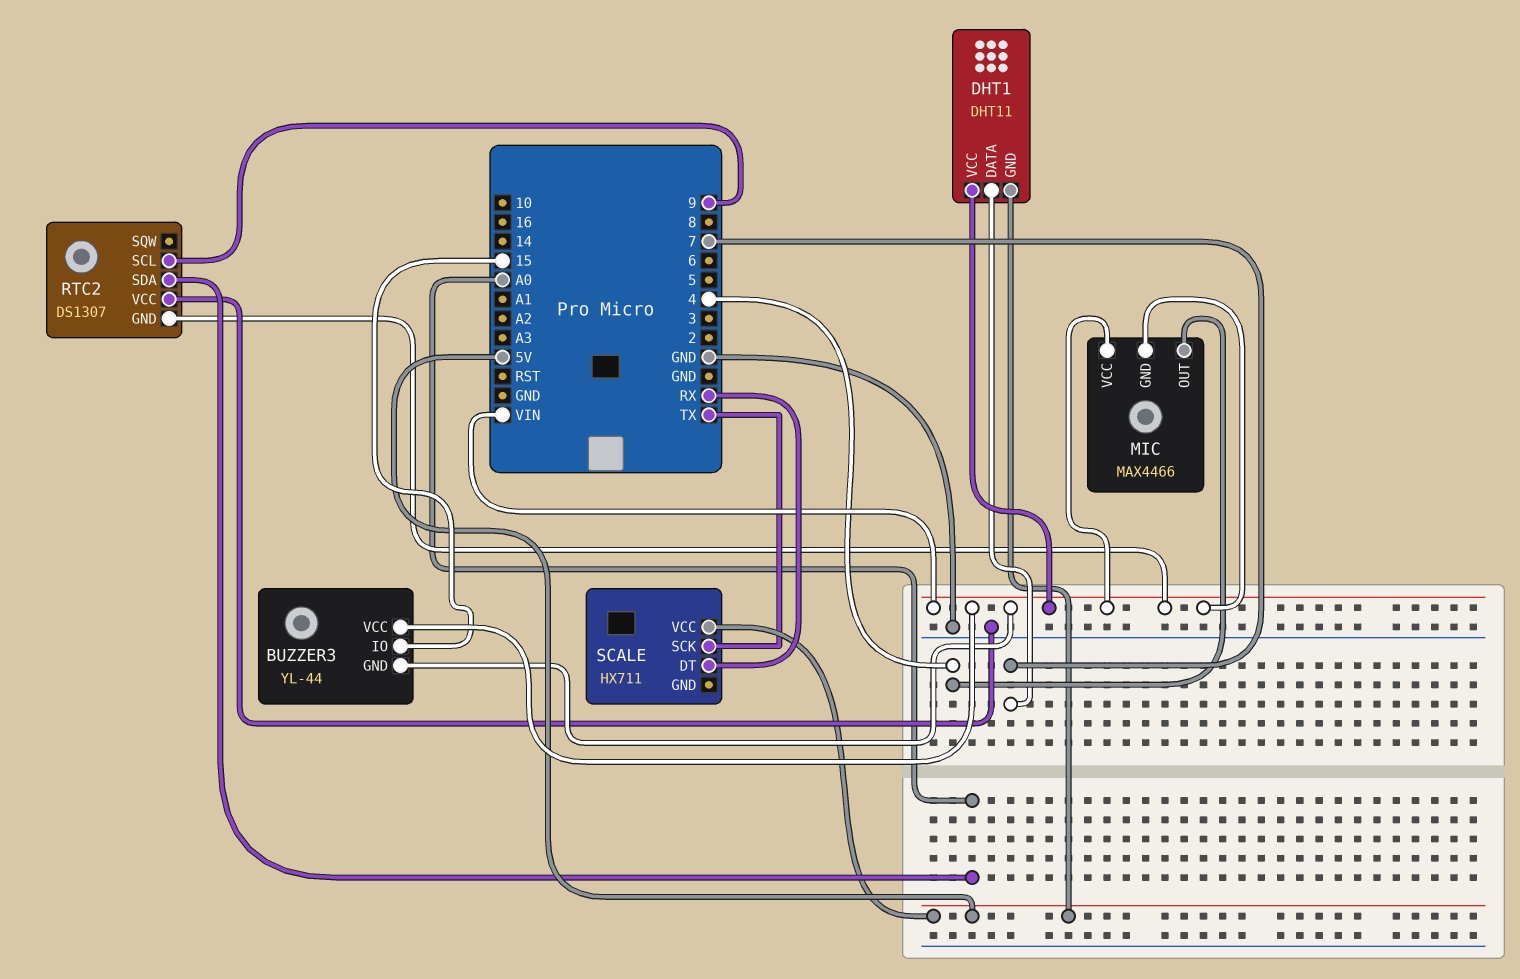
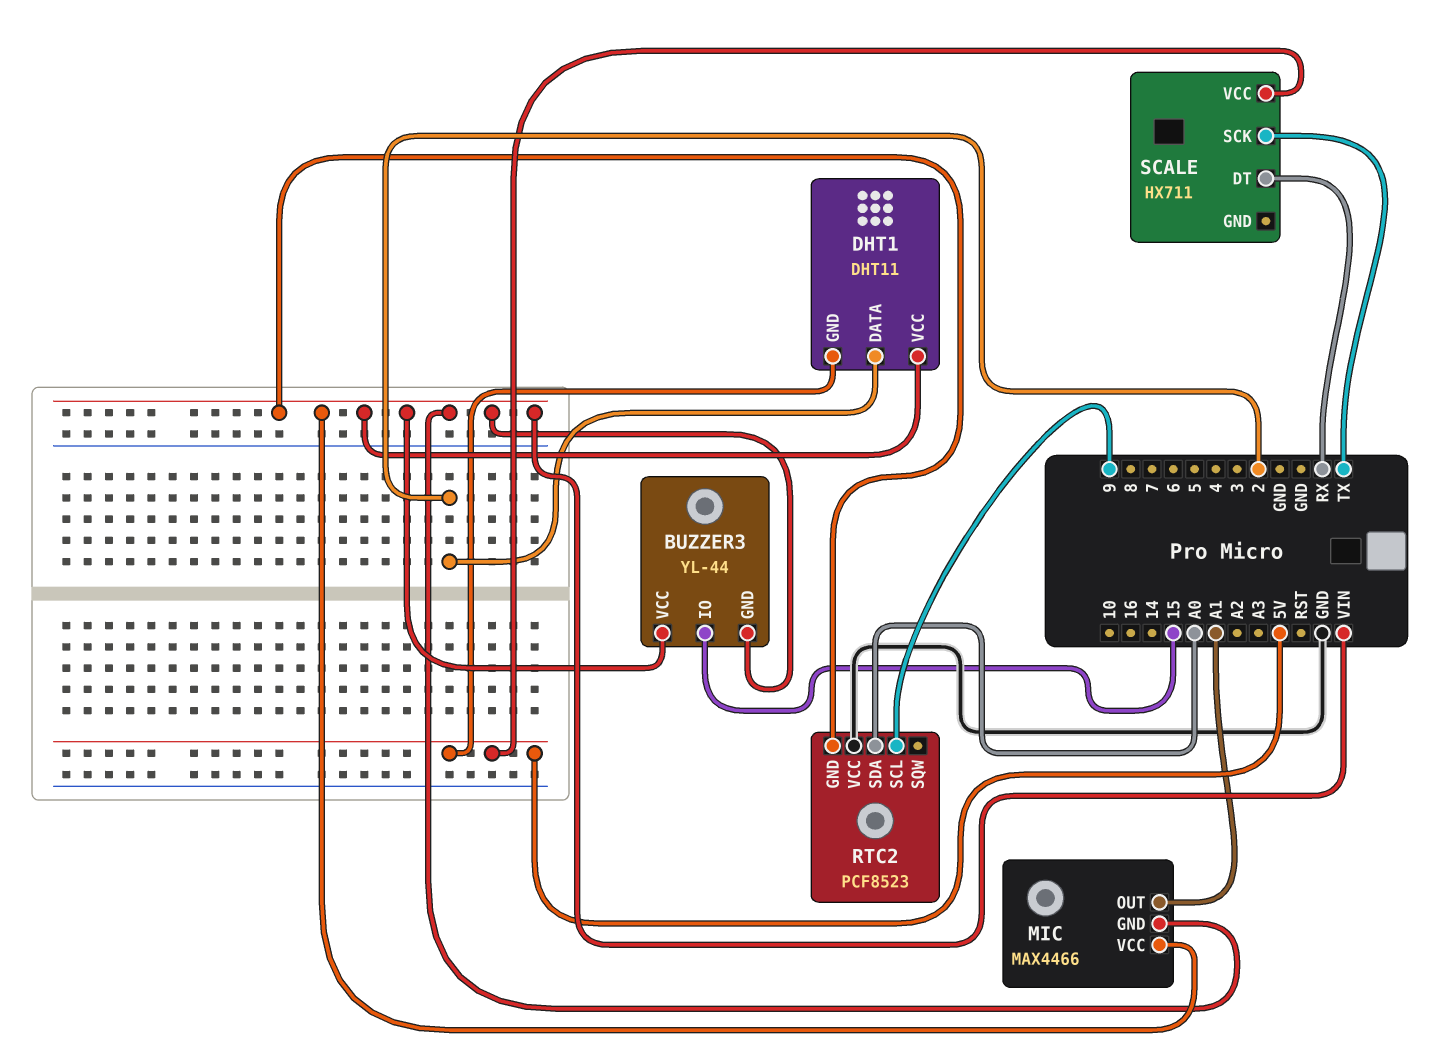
DHT1 pin DATA: 7 -> 2
MIC pin OUT: 4 -> A1
RTC2: DS1307 -> PCF8523

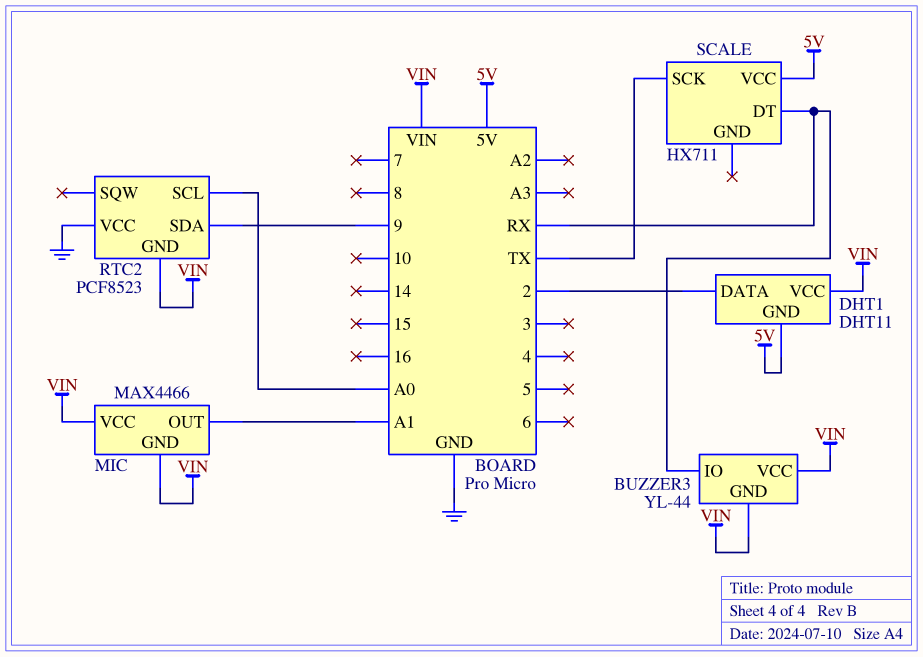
BUZZER3 pin IO: 15 -> RX
RTC2 pin SCL: 9 -> A0
RTC2 pin SDA: A0 -> 9

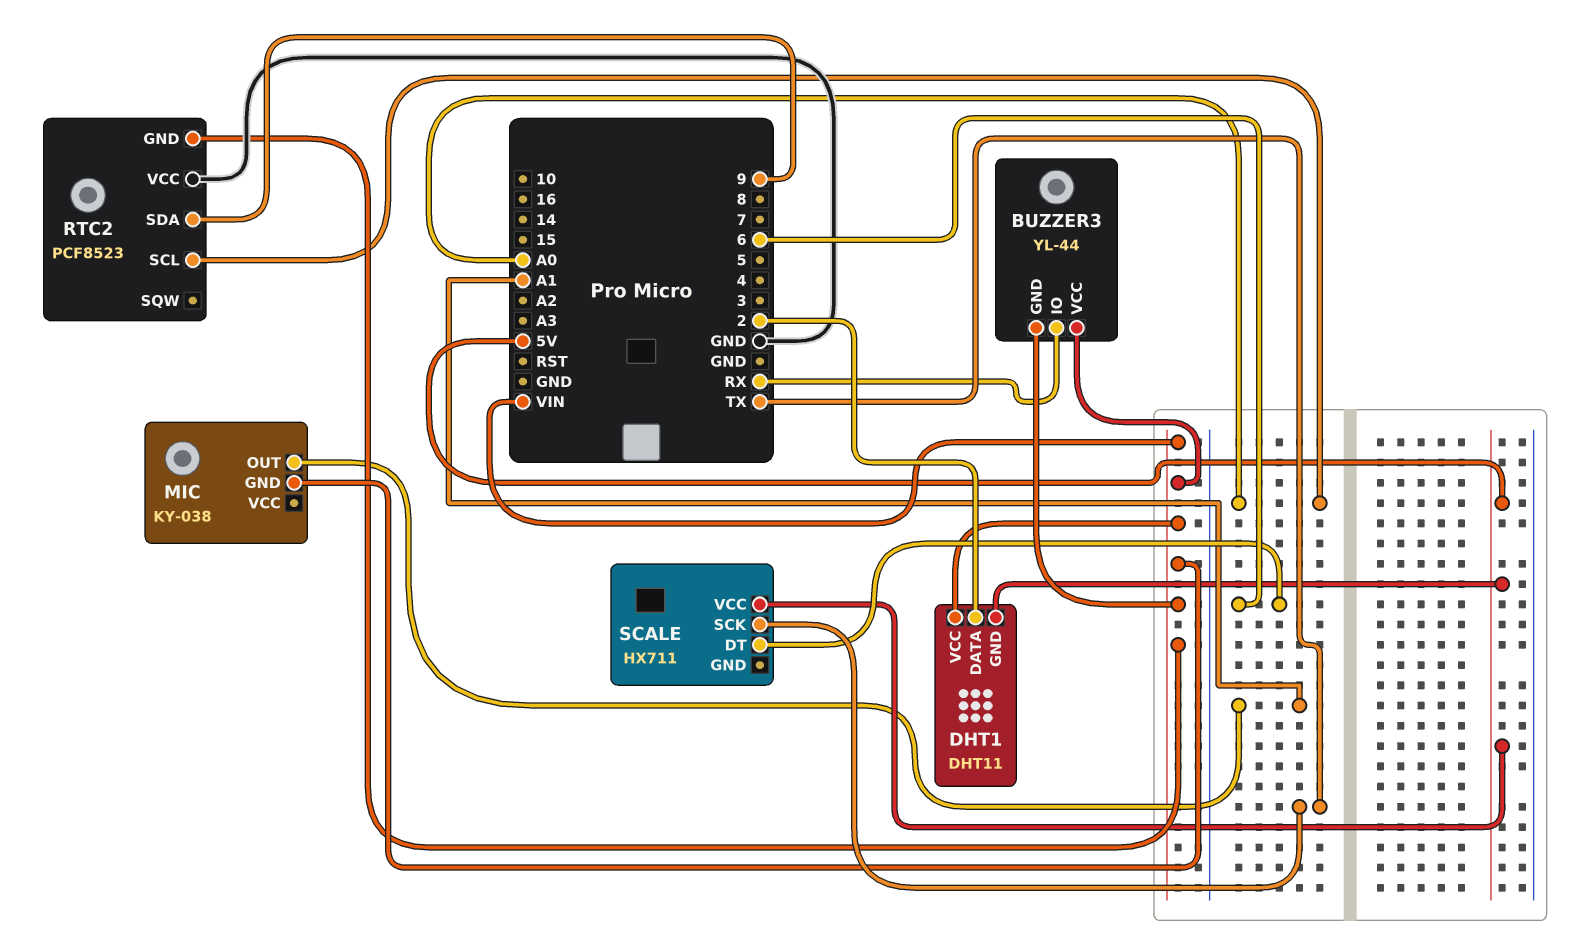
MIC: MAX4466 -> KY-038
MIC pin VCC: VIN -> none
SCALE pin DT: RX -> 6

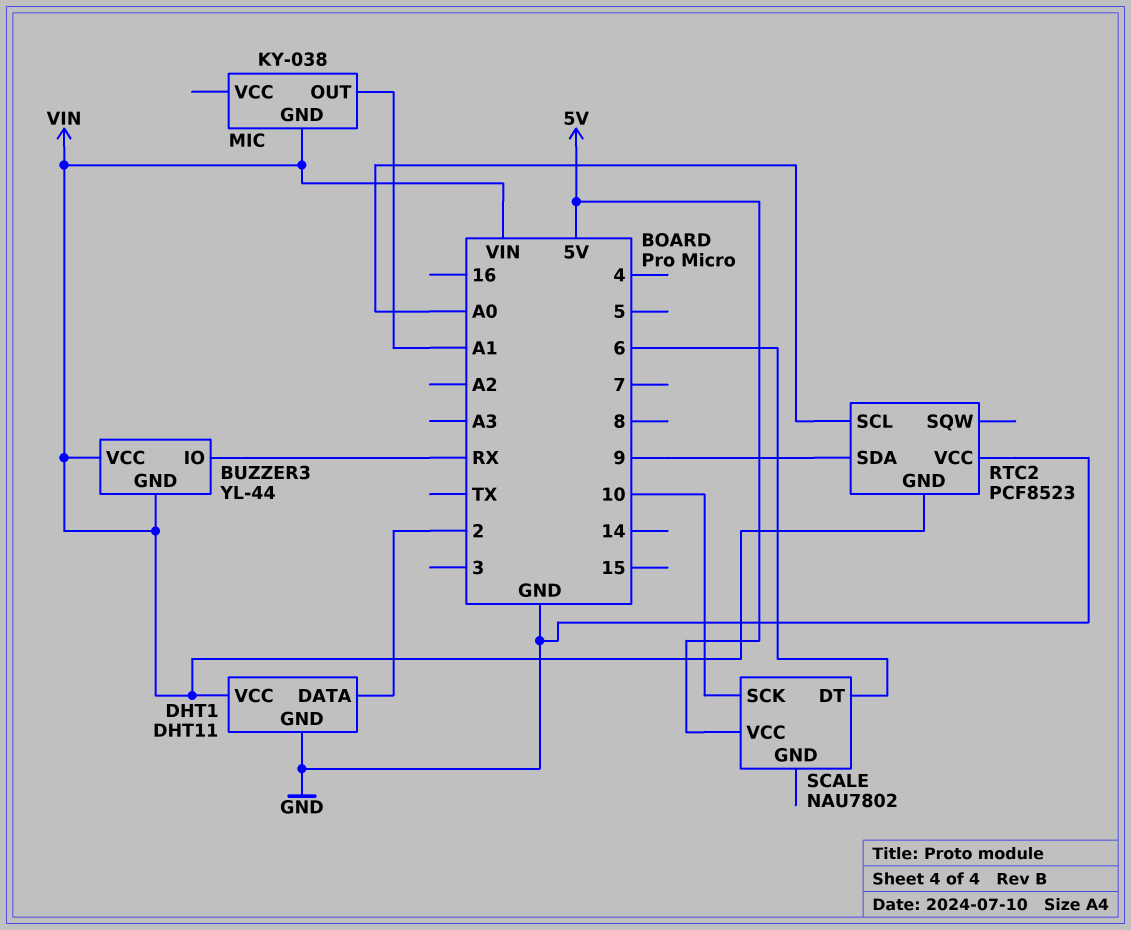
DHT1 pin GND: 5V -> GND
SCALE: HX711 -> NAU7802
SCALE pin SCK: TX -> 10

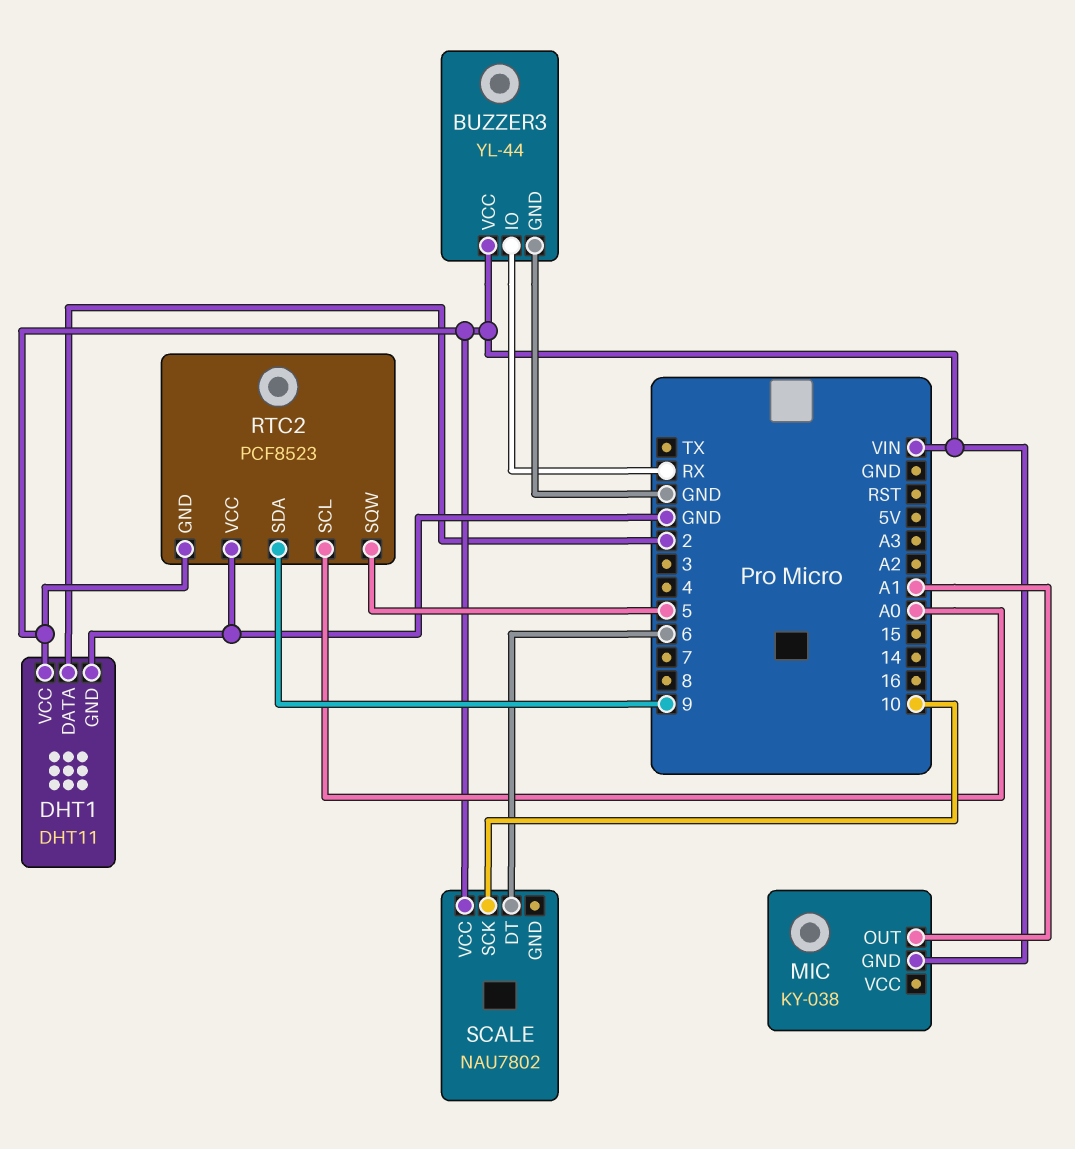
BUZZER3 pin GND: VIN -> GND
RTC2 pin SQW: none -> 5
SCALE pin VCC: 5V -> VIN

